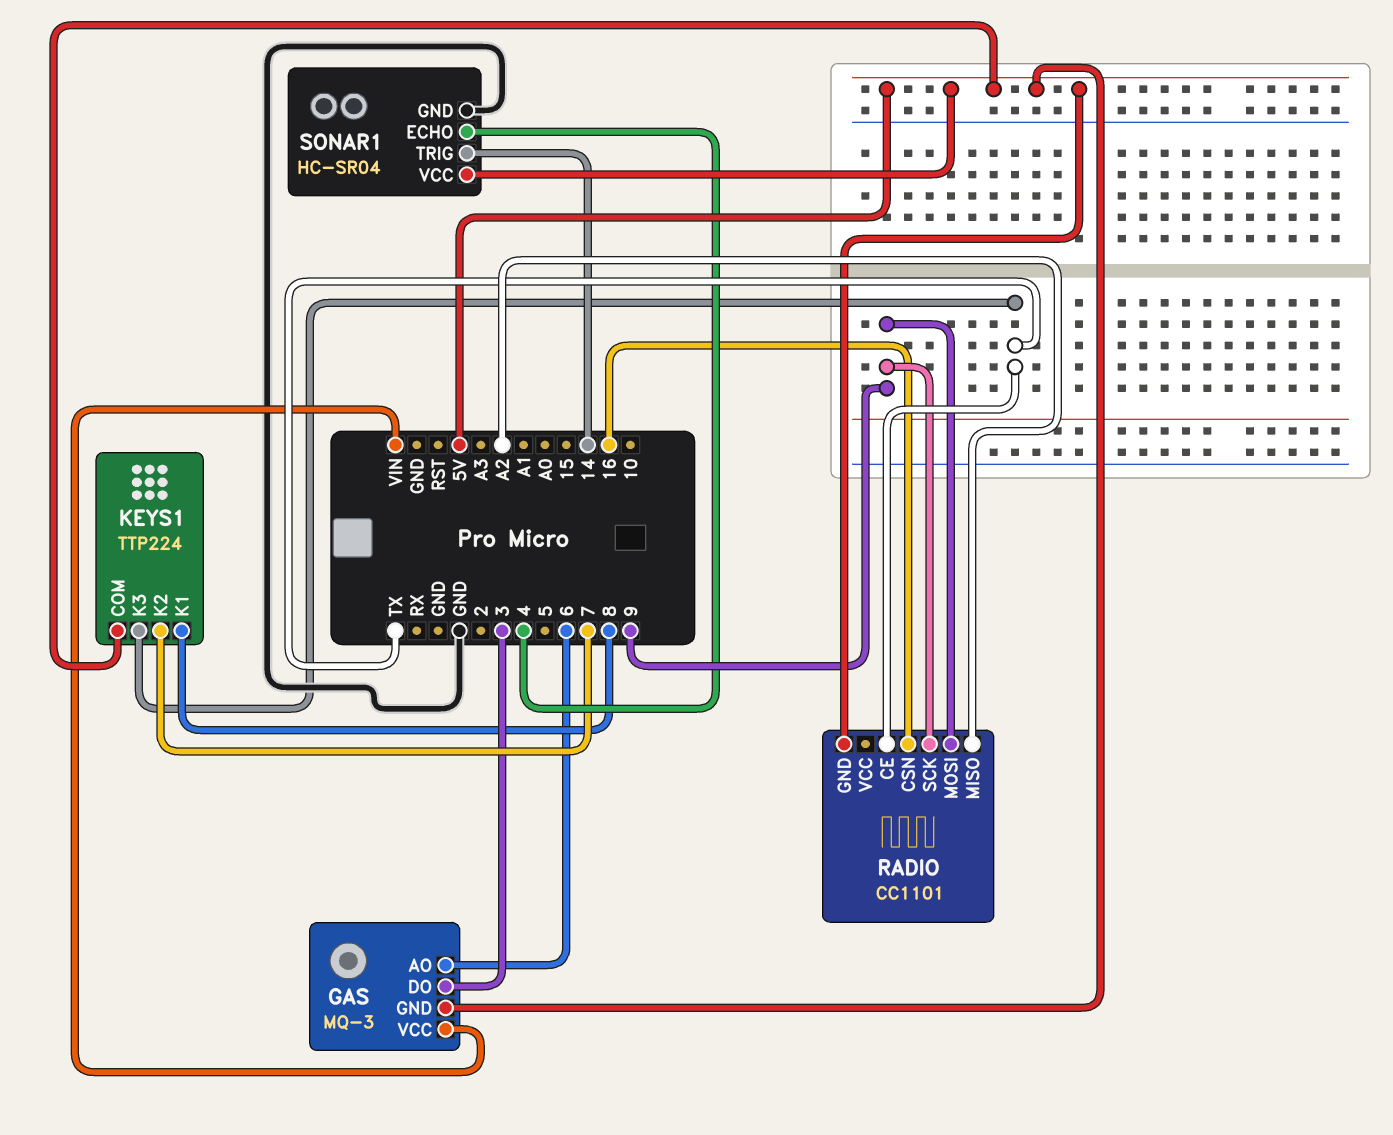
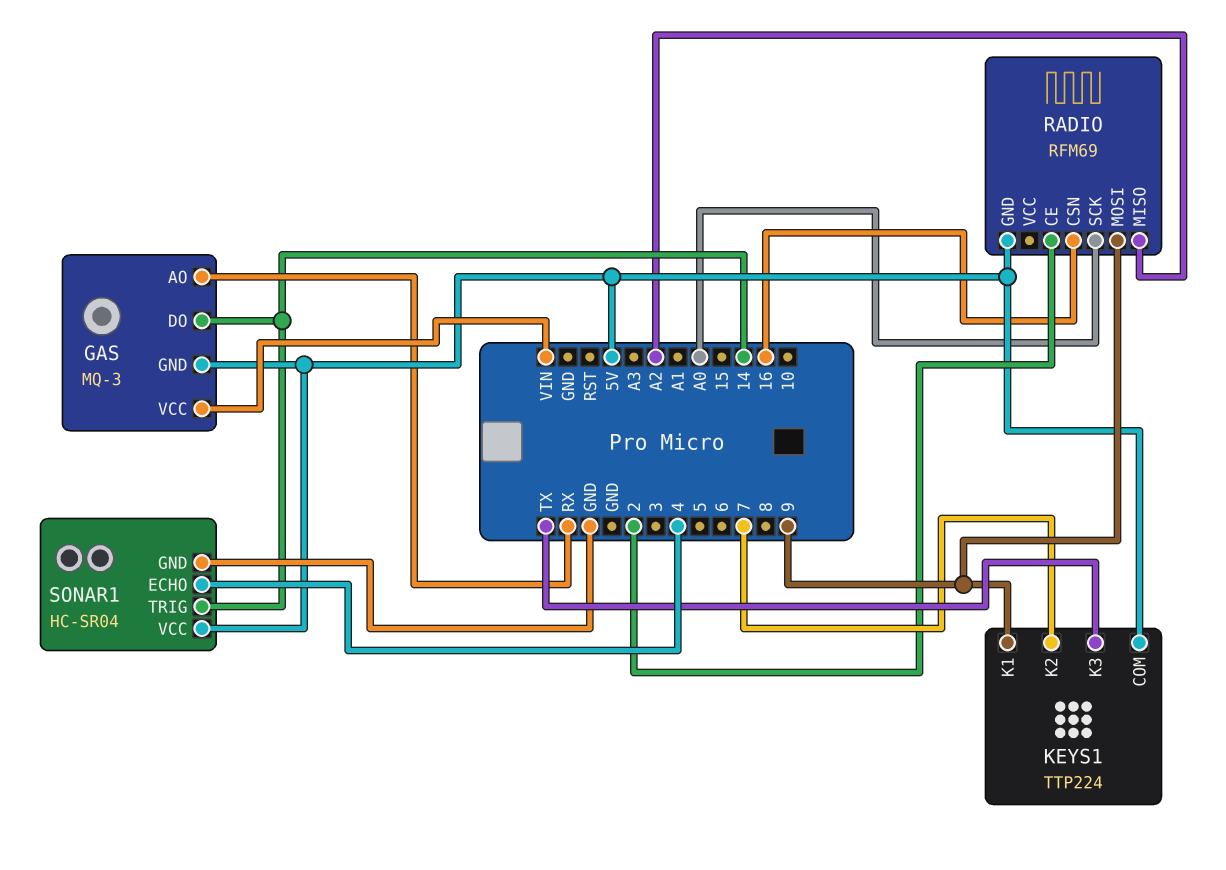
GAS pin AO: 6 -> RX
GAS pin DO: 3 -> 14
KEYS1 pin K1: 8 -> 9
RADIO: CC1101 -> RFM69
RADIO pin CE: TX -> 2
RADIO pin SCK: 9 -> A0

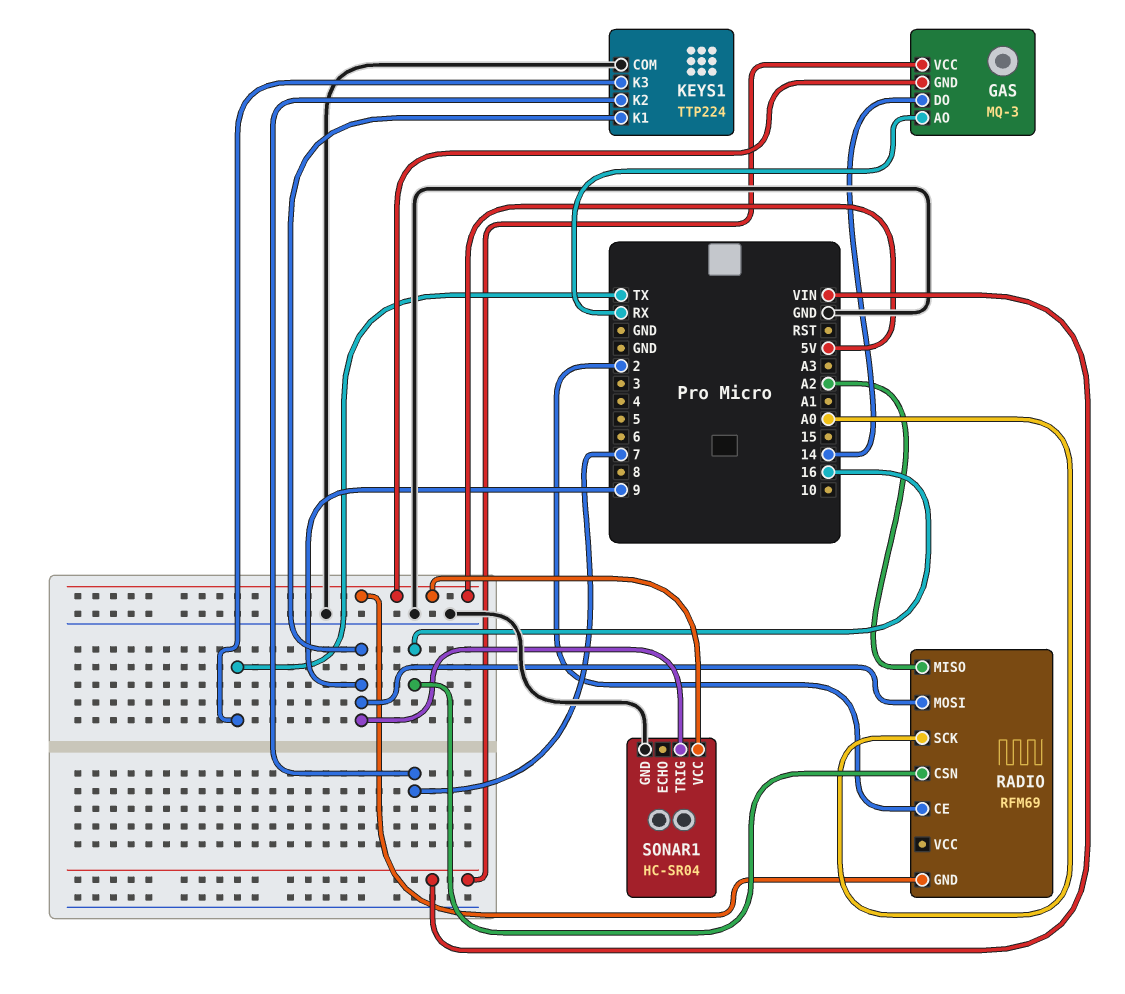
KEYS1 pin COM: 5V -> GND
SONAR1 pin ECHO: 4 -> none
SONAR1 pin TRIG: 14 -> 9

